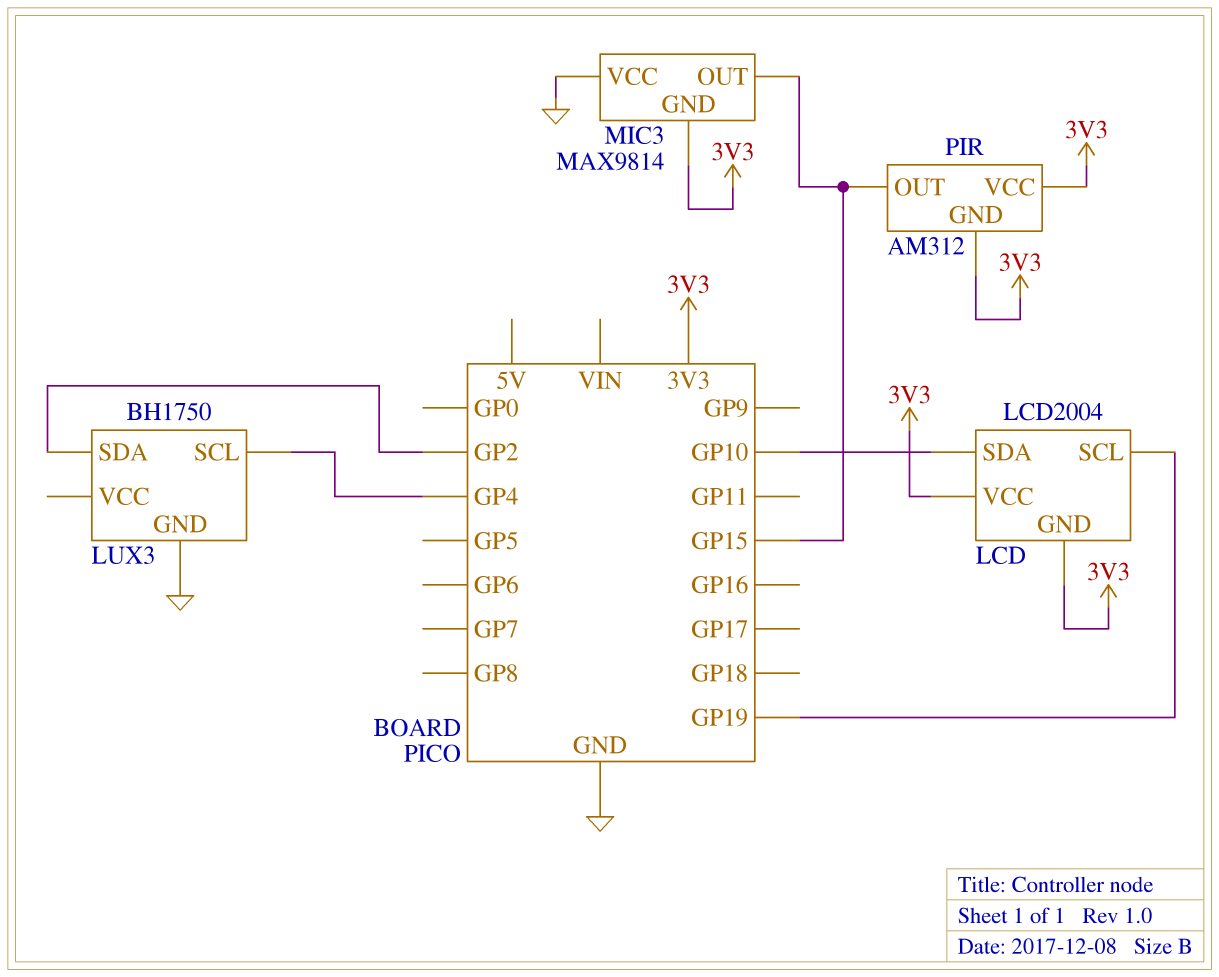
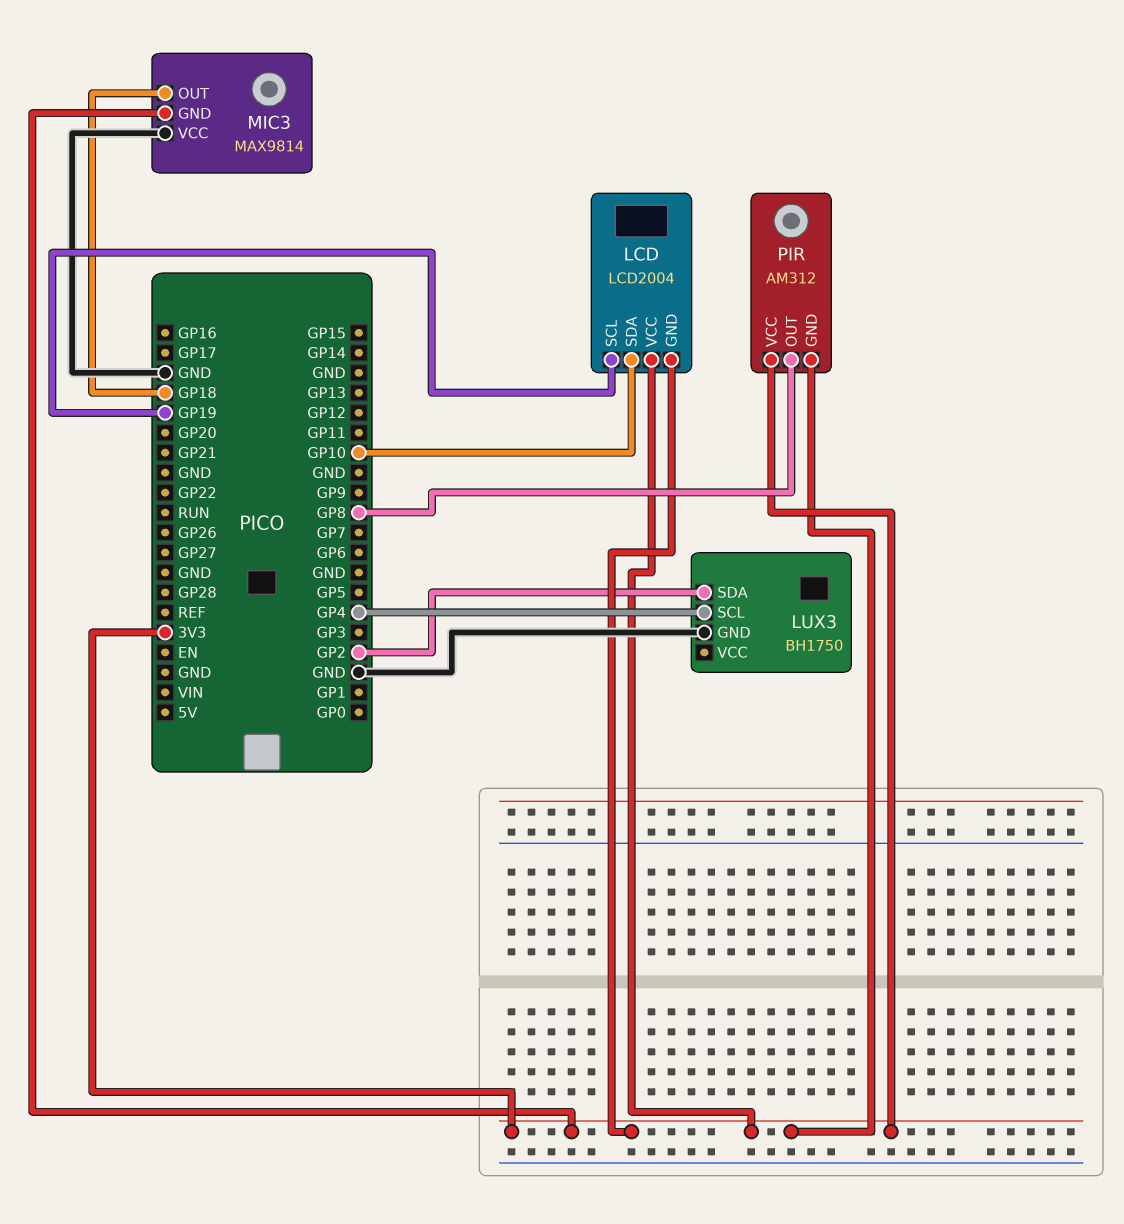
MIC3 pin OUT: GP15 -> GP18
PIR pin OUT: GP15 -> GP8

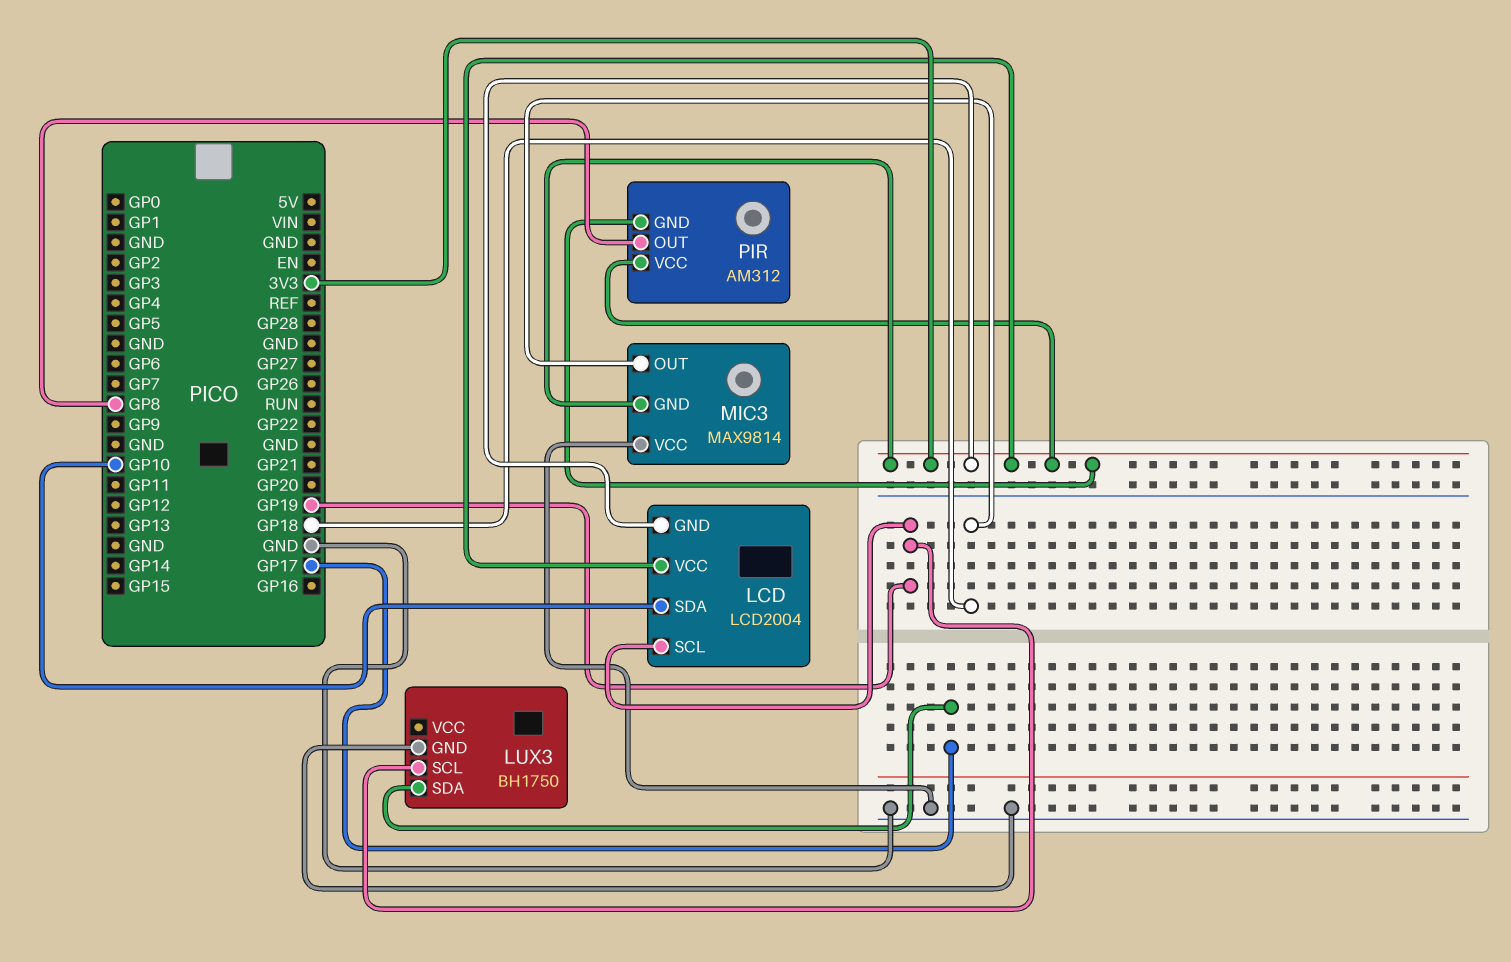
LUX3 pin SCL: GP4 -> GP19
LUX3 pin SDA: GP2 -> GP17

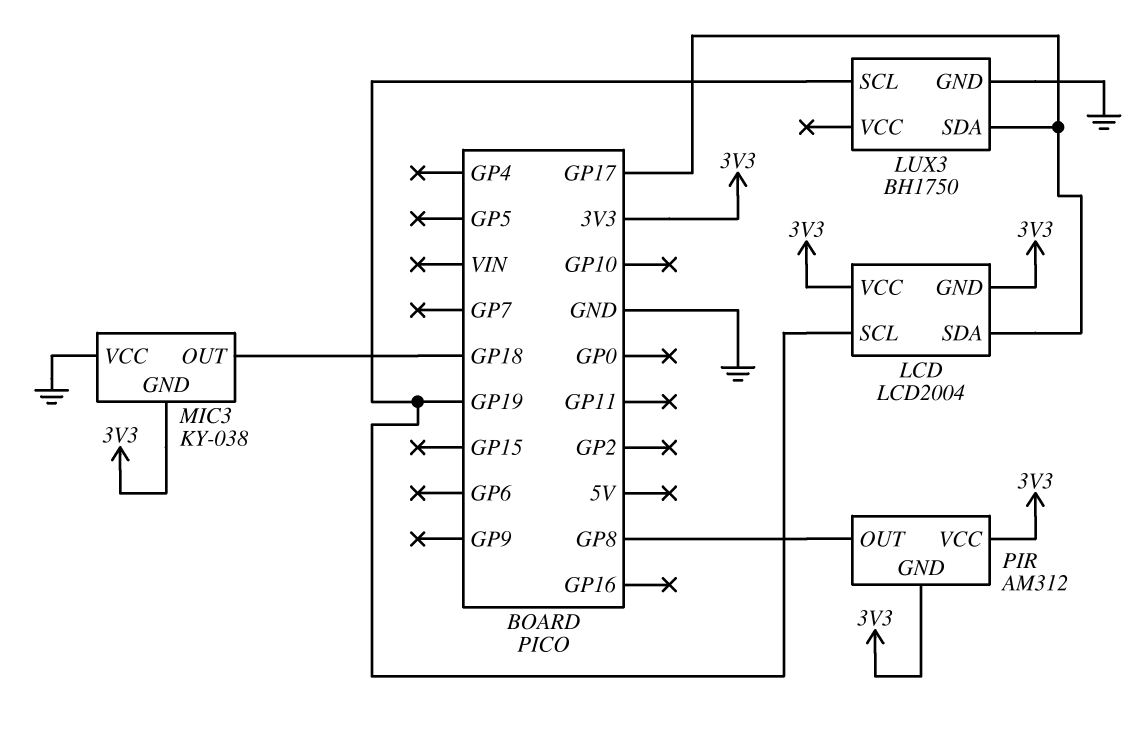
LCD pin SDA: GP10 -> GP17
MIC3: MAX9814 -> KY-038

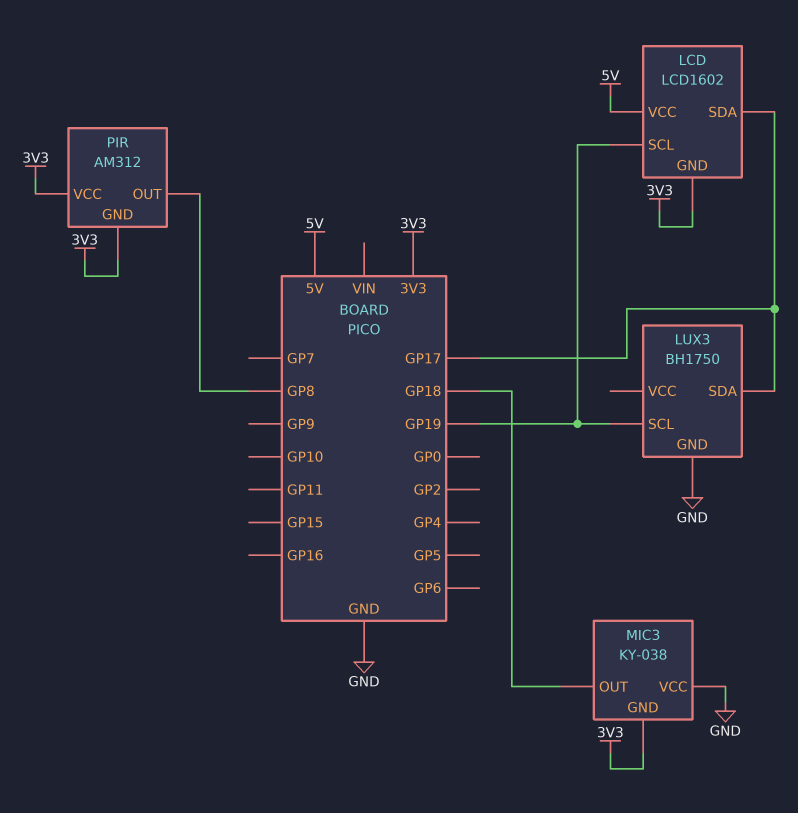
LCD: LCD2004 -> LCD1602
LCD pin VCC: 3V3 -> 5V

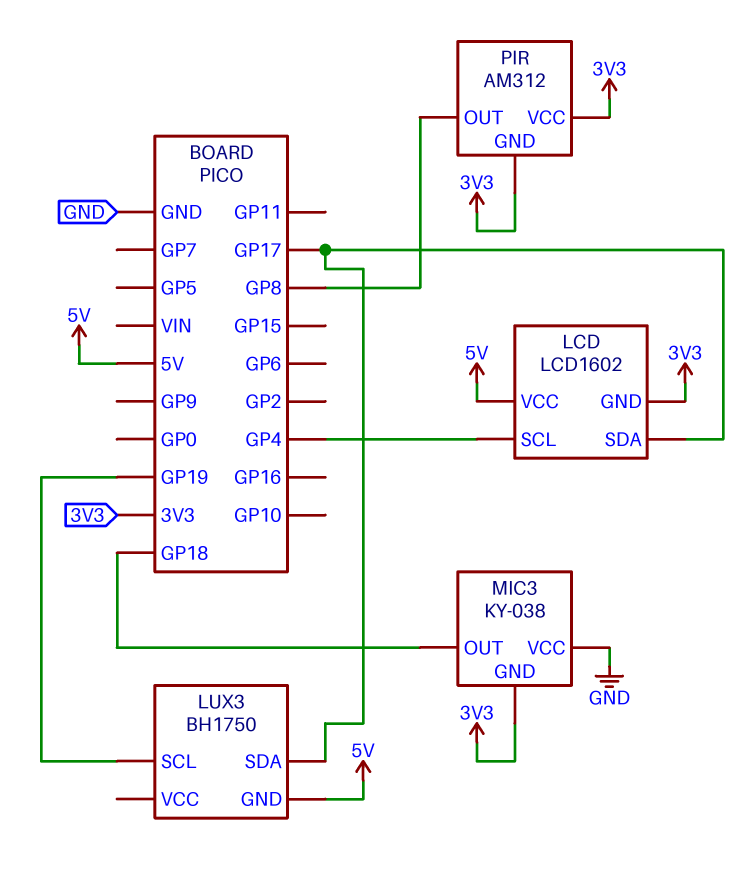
LCD pin SCL: GP19 -> GP4
LUX3 pin GND: GND -> 5V

